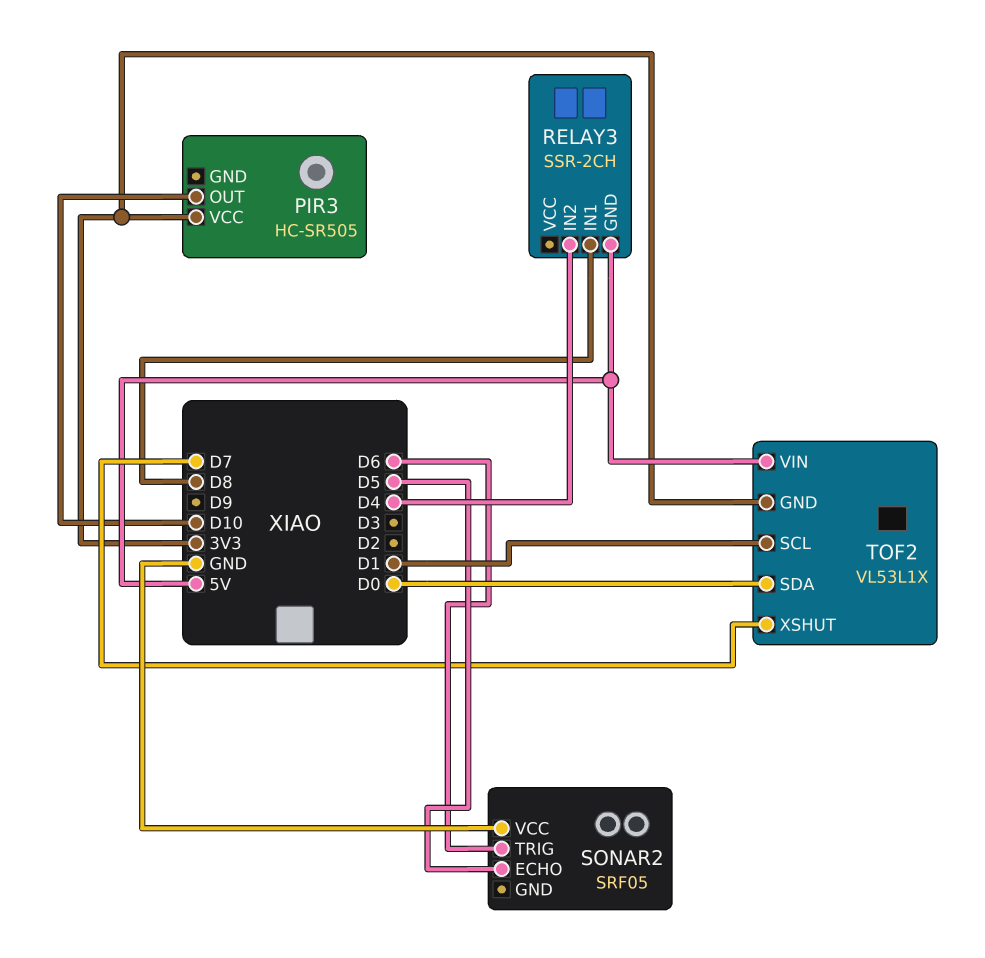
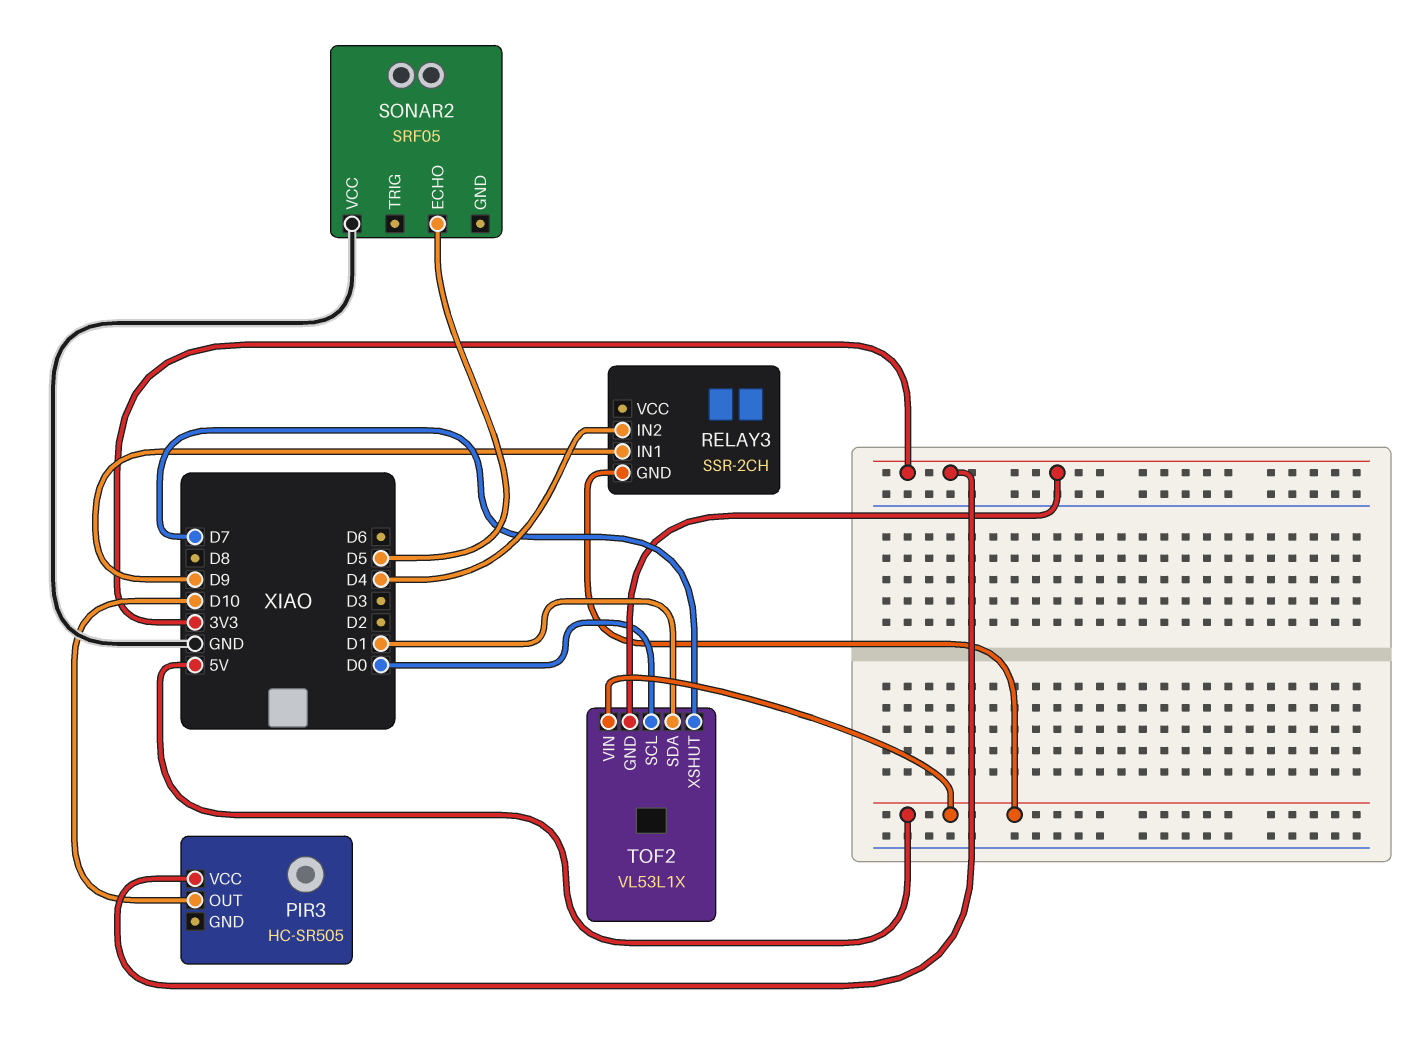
RELAY3 pin IN1: D8 -> D9
SONAR2 pin TRIG: D6 -> none
TOF2 pin SCL: D1 -> D0
TOF2 pin SDA: D0 -> D1

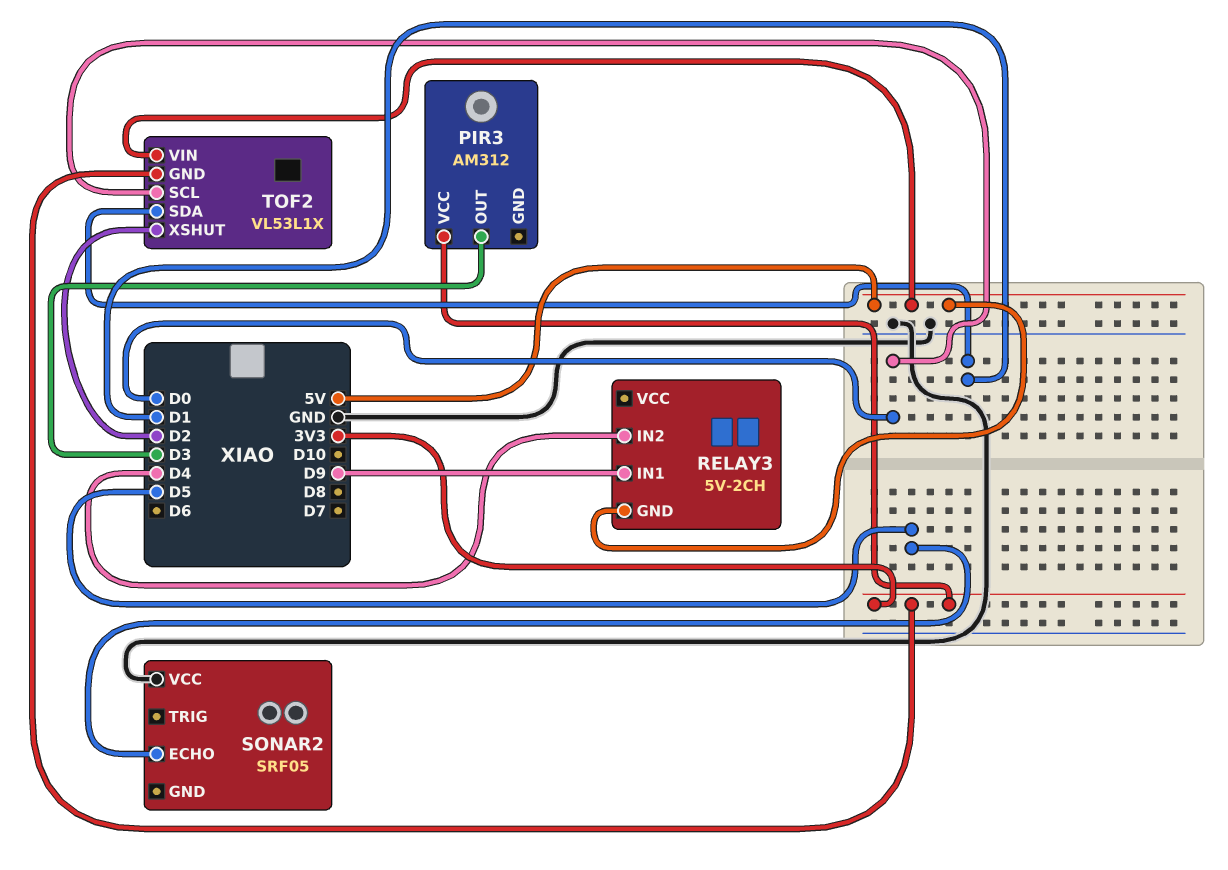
PIR3: HC-SR505 -> AM312
PIR3 pin OUT: D10 -> D3
RELAY3: SSR-2CH -> 5V-2CH
TOF2 pin XSHUT: D7 -> D2

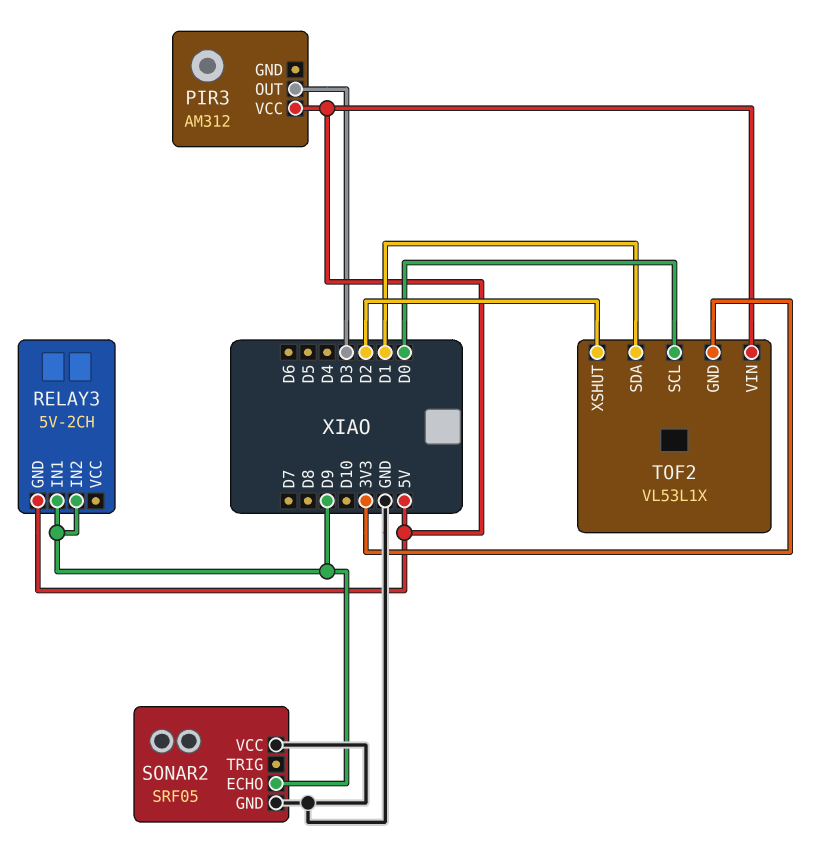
PIR3 pin VCC: 3V3 -> 5V
RELAY3 pin IN2: D4 -> D9
SONAR2 pin ECHO: D5 -> D9
SONAR2 pin GND: none -> GND

